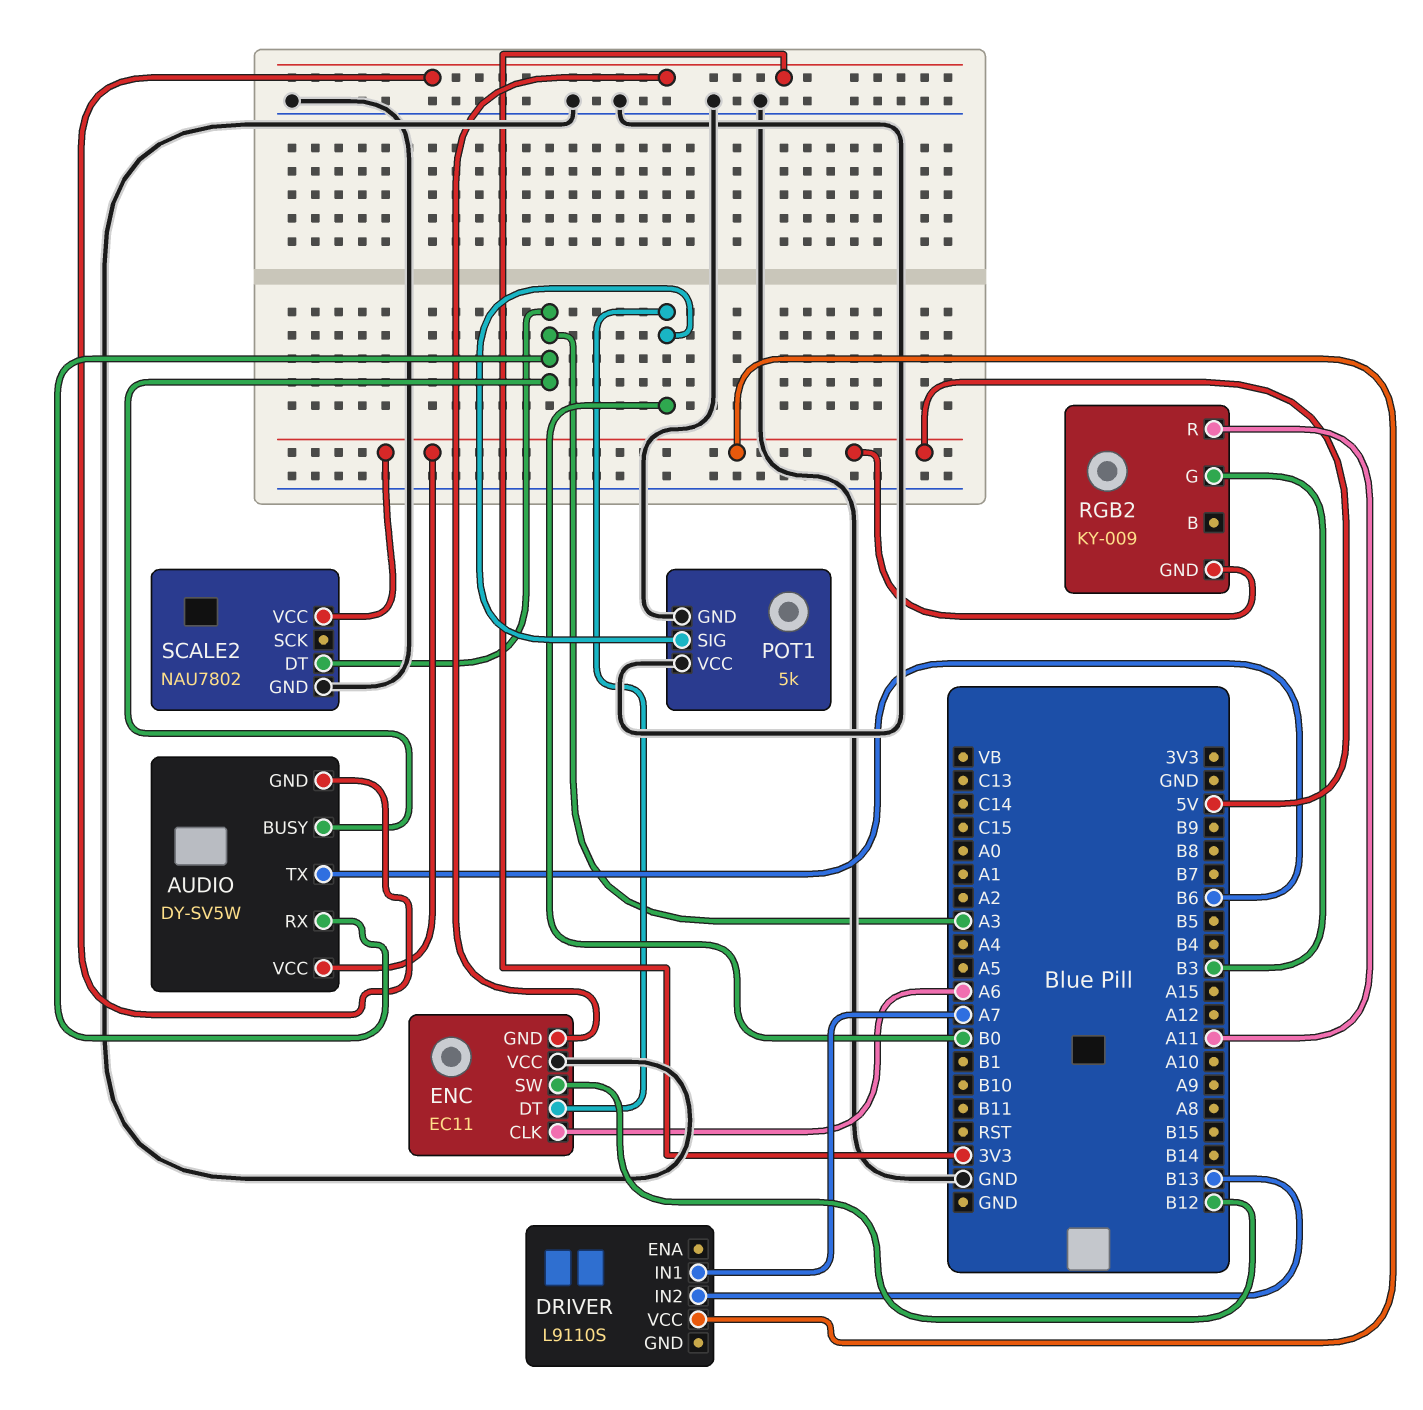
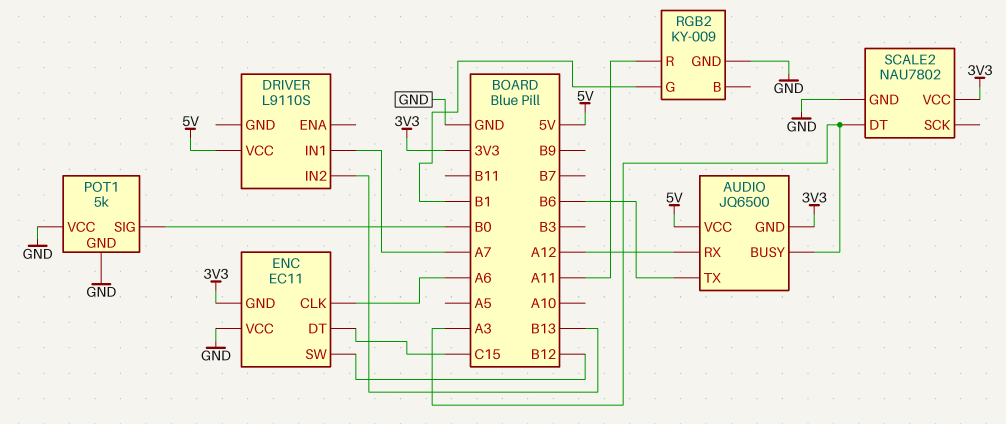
AUDIO: DY-SV5W -> JQ6500
AUDIO pin RX: A3 -> A12
ENC pin DT: B0 -> C15
RGB2 pin G: B3 -> B1
RGB2 pin GND: 5V -> GND
SCALE2 pin VCC: 5V -> 3V3

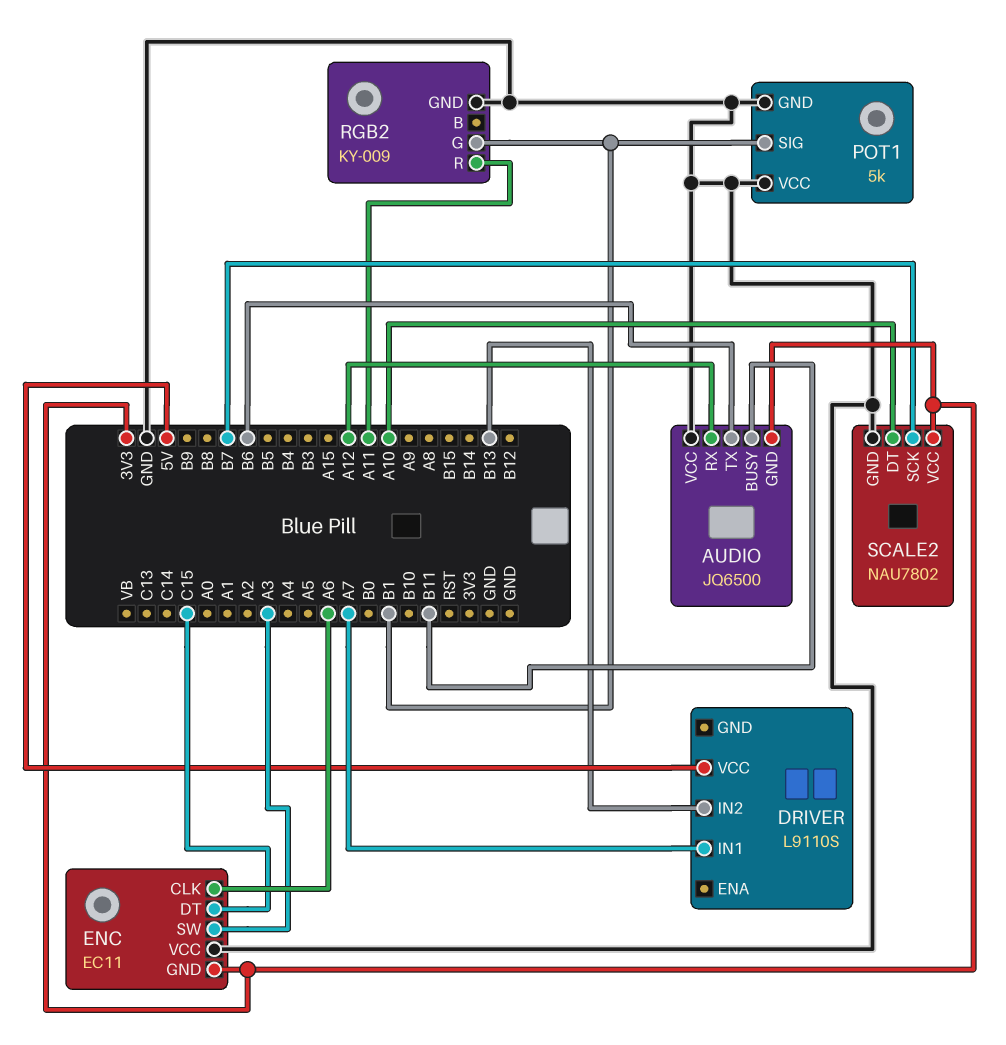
AUDIO pin BUSY: A3 -> B11
AUDIO pin VCC: 5V -> GND
ENC pin SW: B12 -> A3
POT1 pin SIG: B0 -> B1
SCALE2 pin DT: A3 -> A10
SCALE2 pin SCK: none -> B7

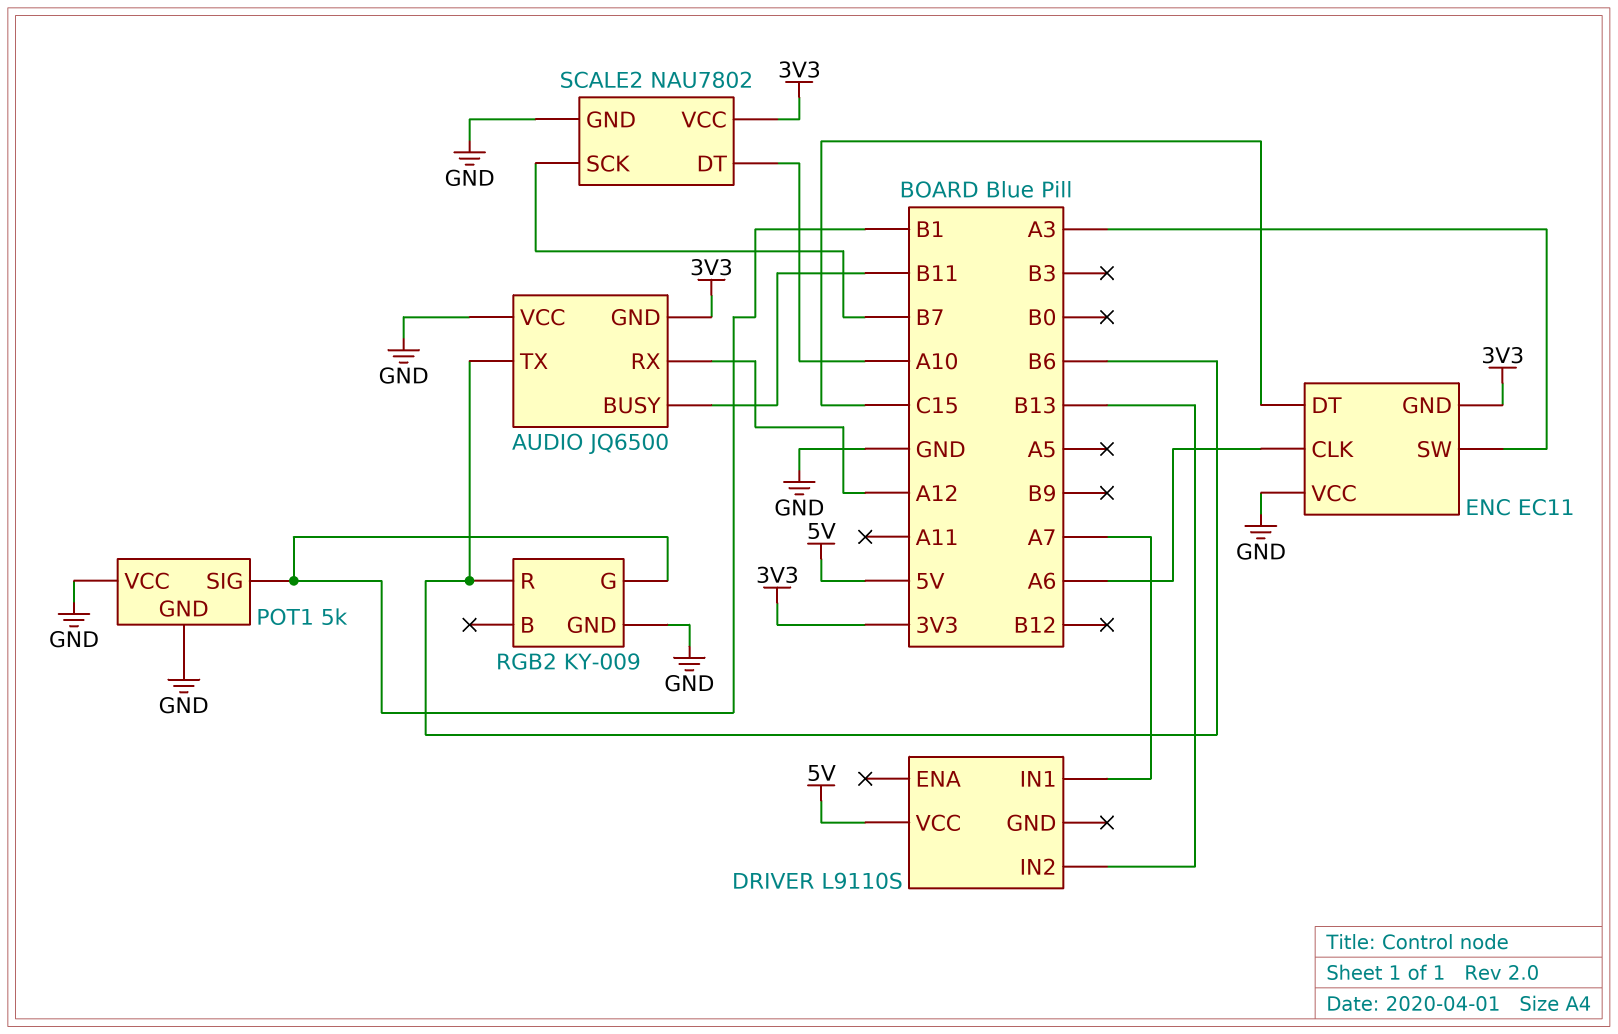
RGB2 pin R: A11 -> B6

